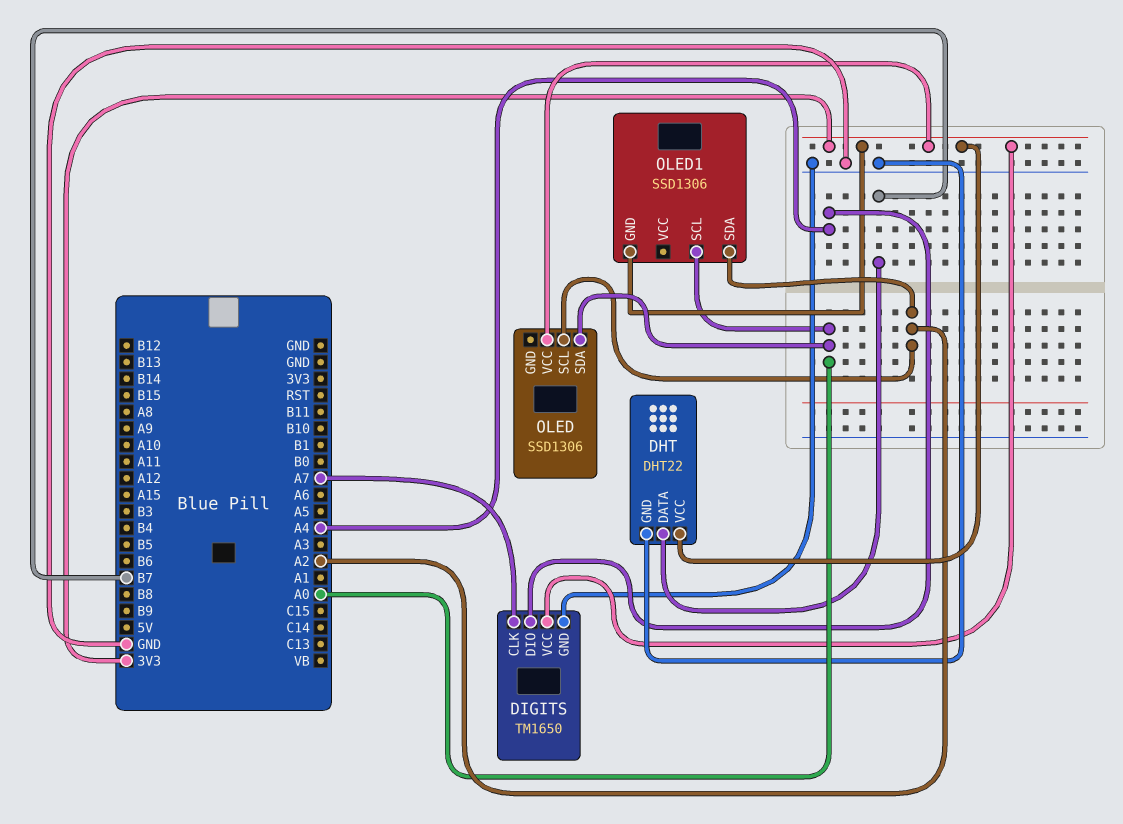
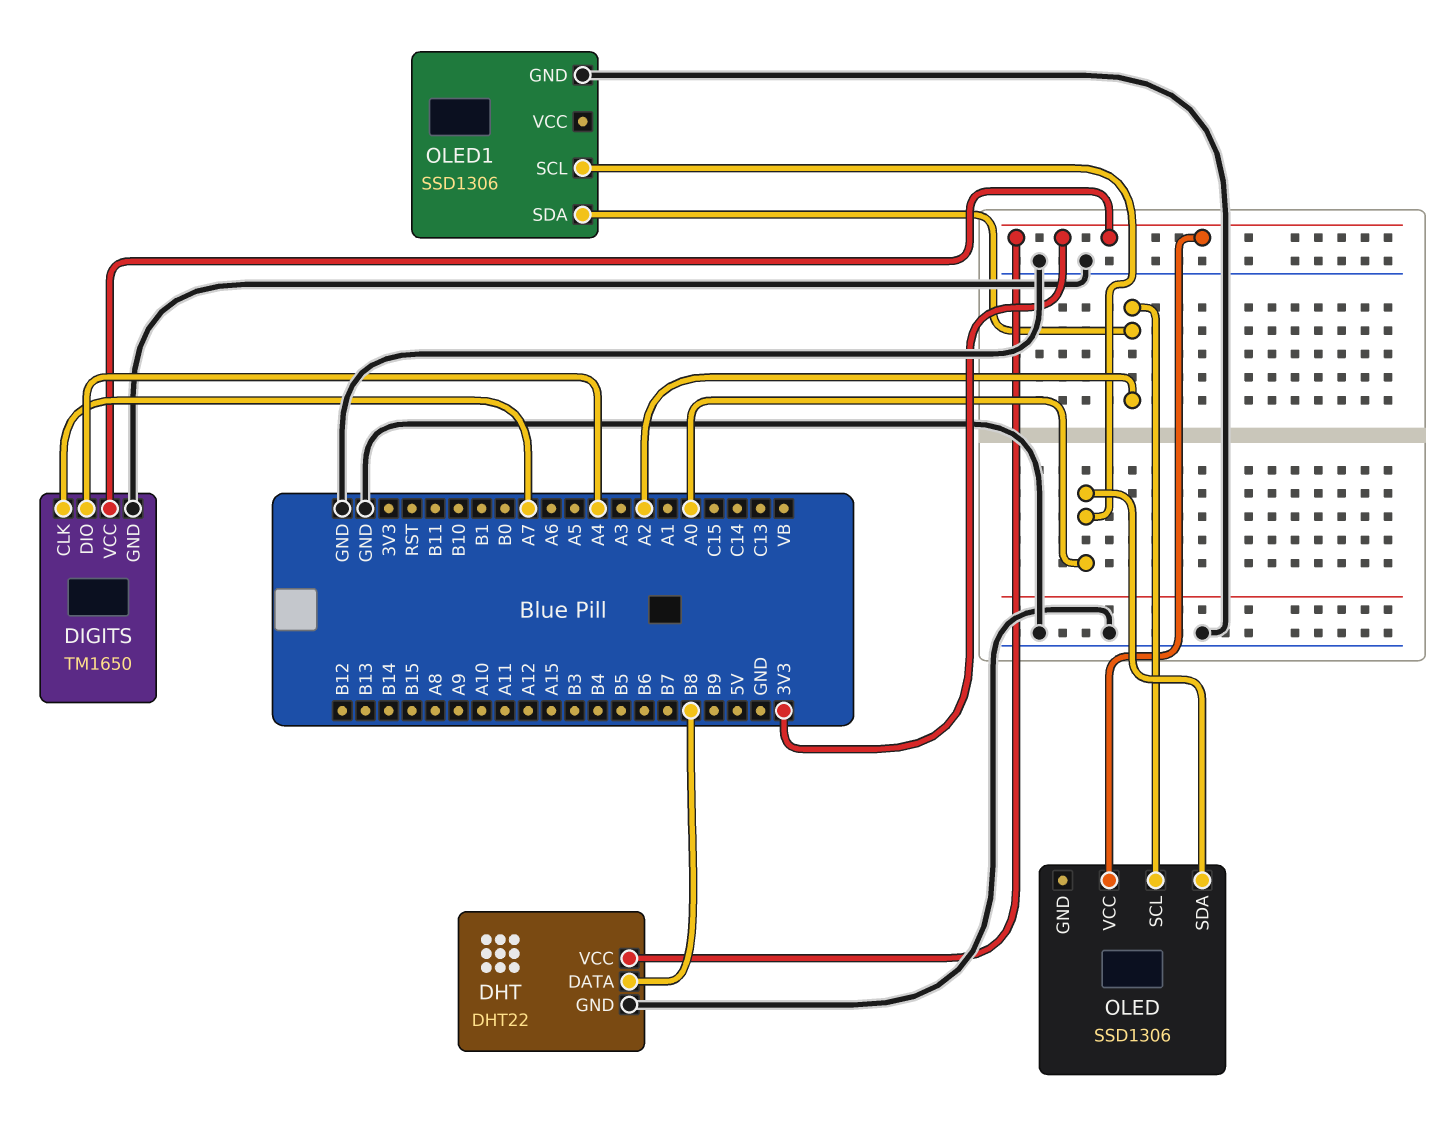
DHT pin DATA: B7 -> B8
OLED1 pin GND: 3V3 -> GND

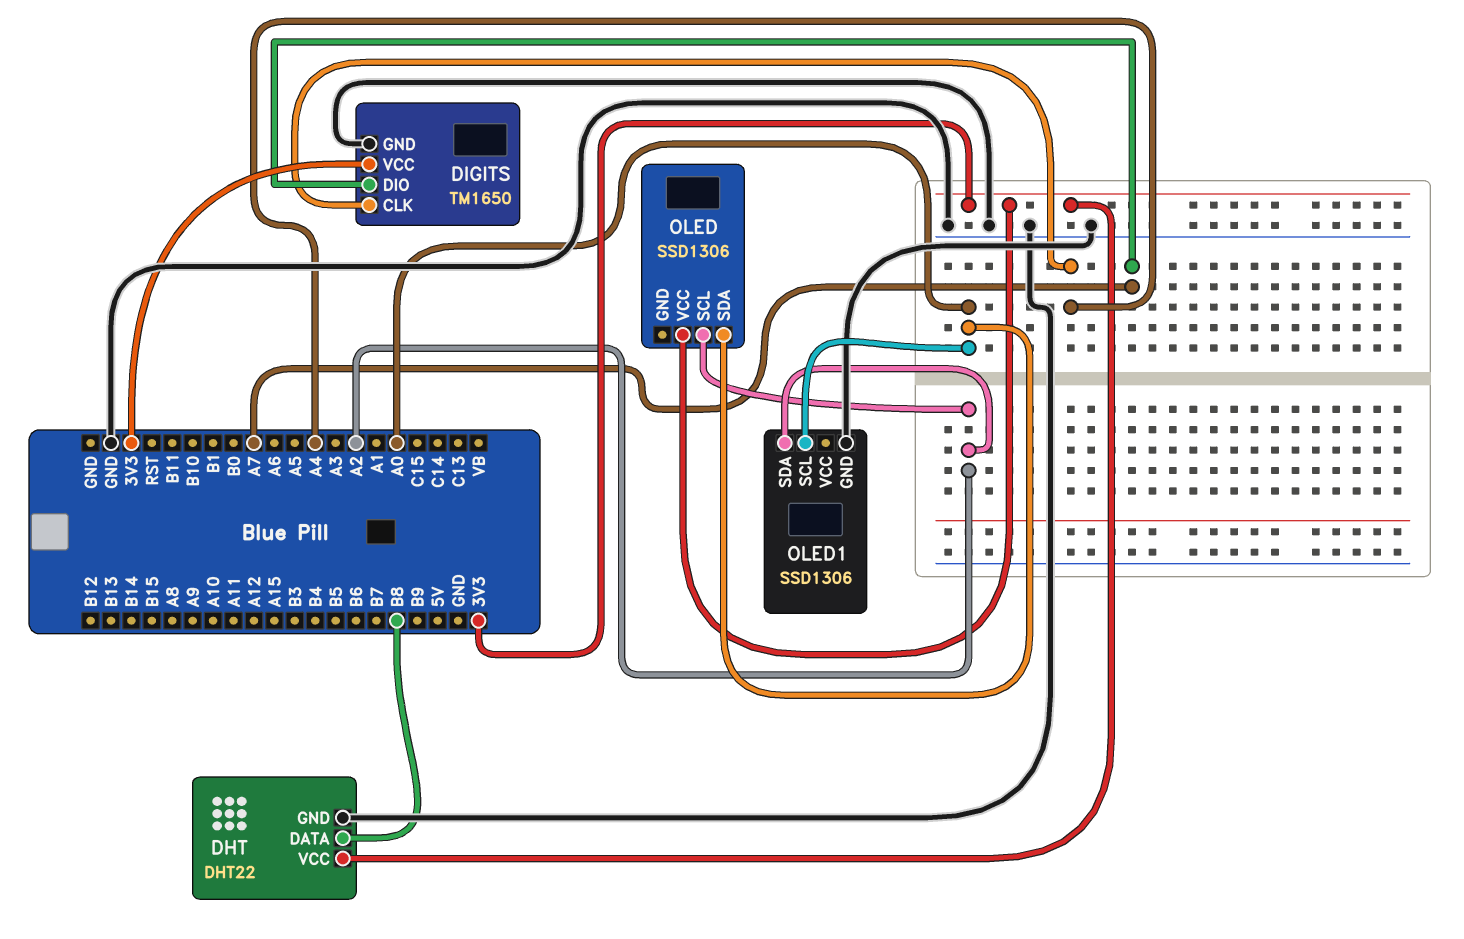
DIGITS pin CLK: A7 -> A4
DIGITS pin DIO: A4 -> A7

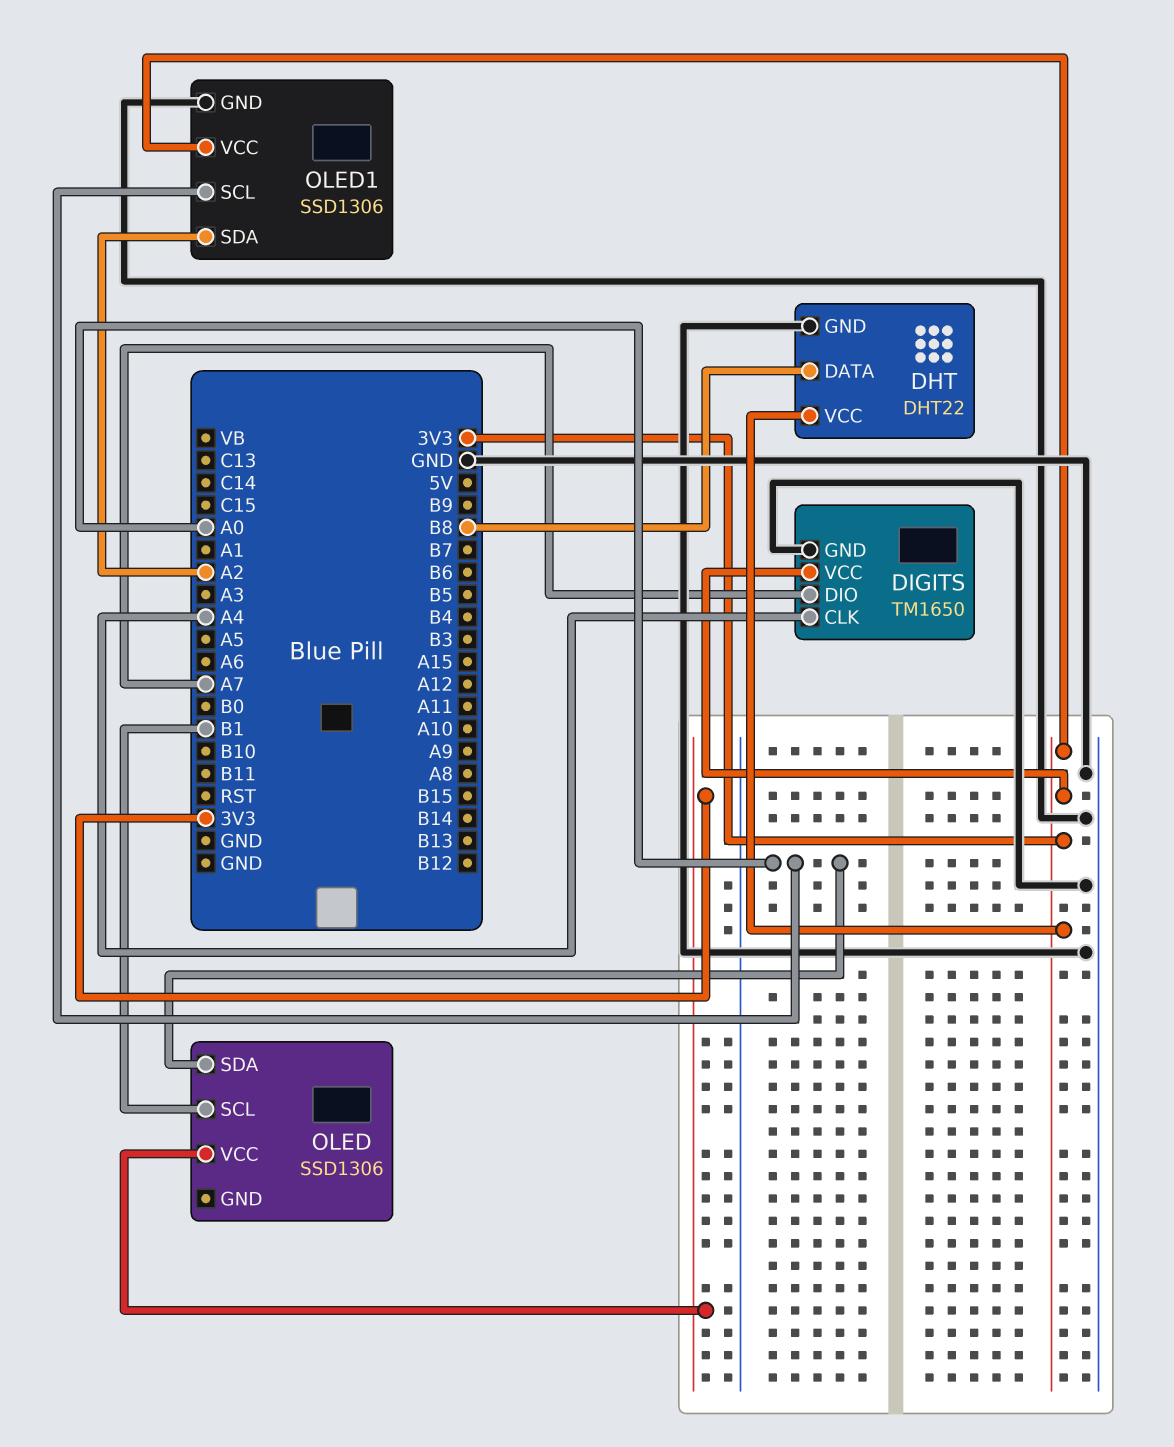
OLED pin SCL: A2 -> B1
OLED1 pin VCC: none -> 3V3

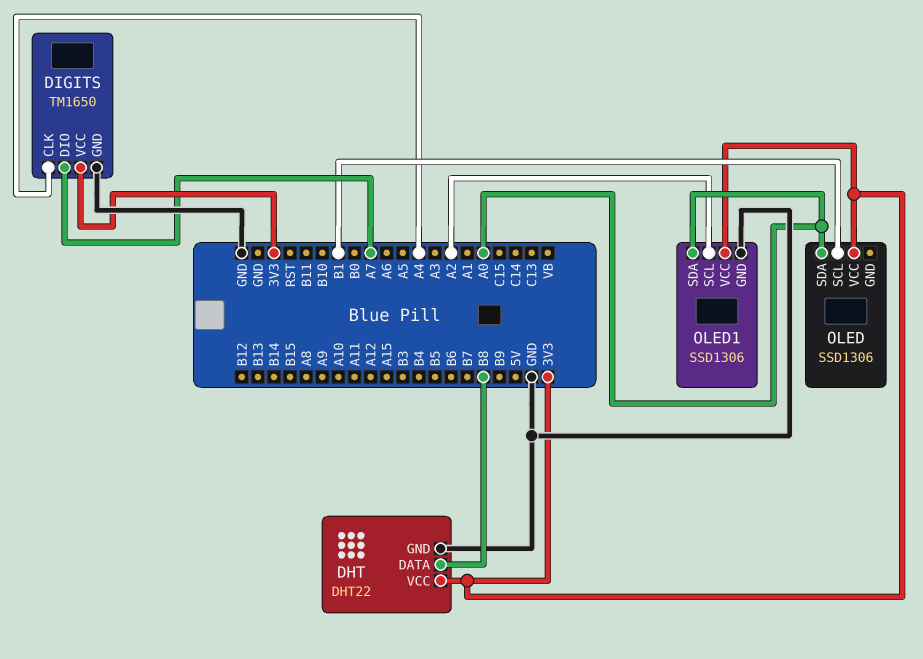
OLED1 pin SCL: A0 -> A2
OLED1 pin SDA: A2 -> A0

